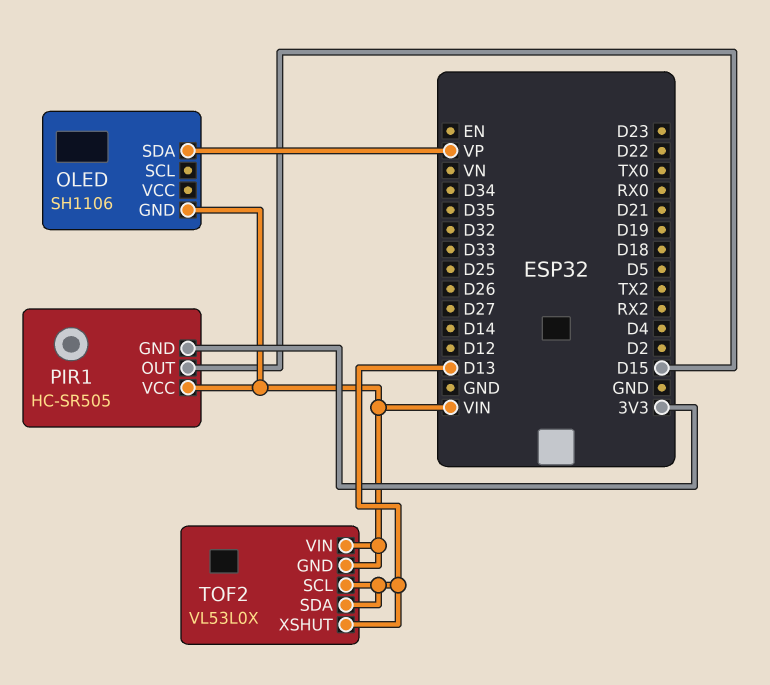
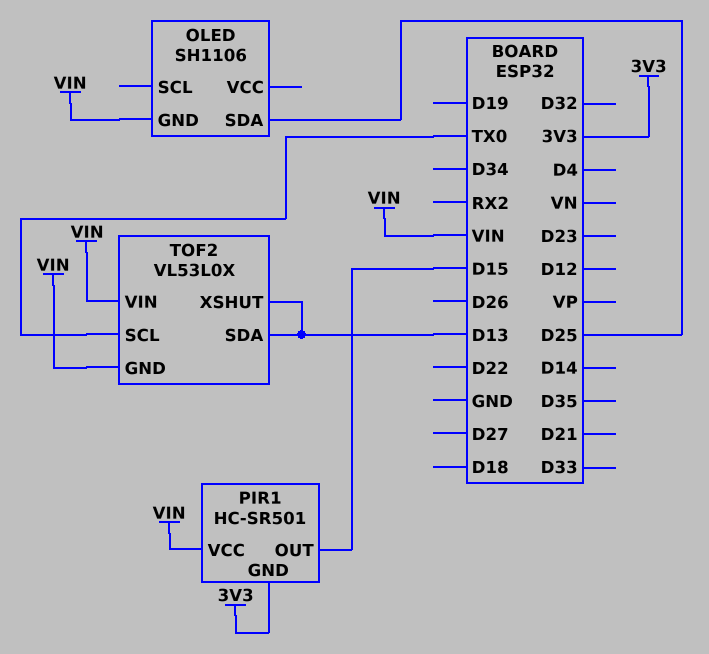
OLED pin SDA: VP -> D25
PIR1: HC-SR505 -> HC-SR501
TOF2 pin SCL: D13 -> TX0

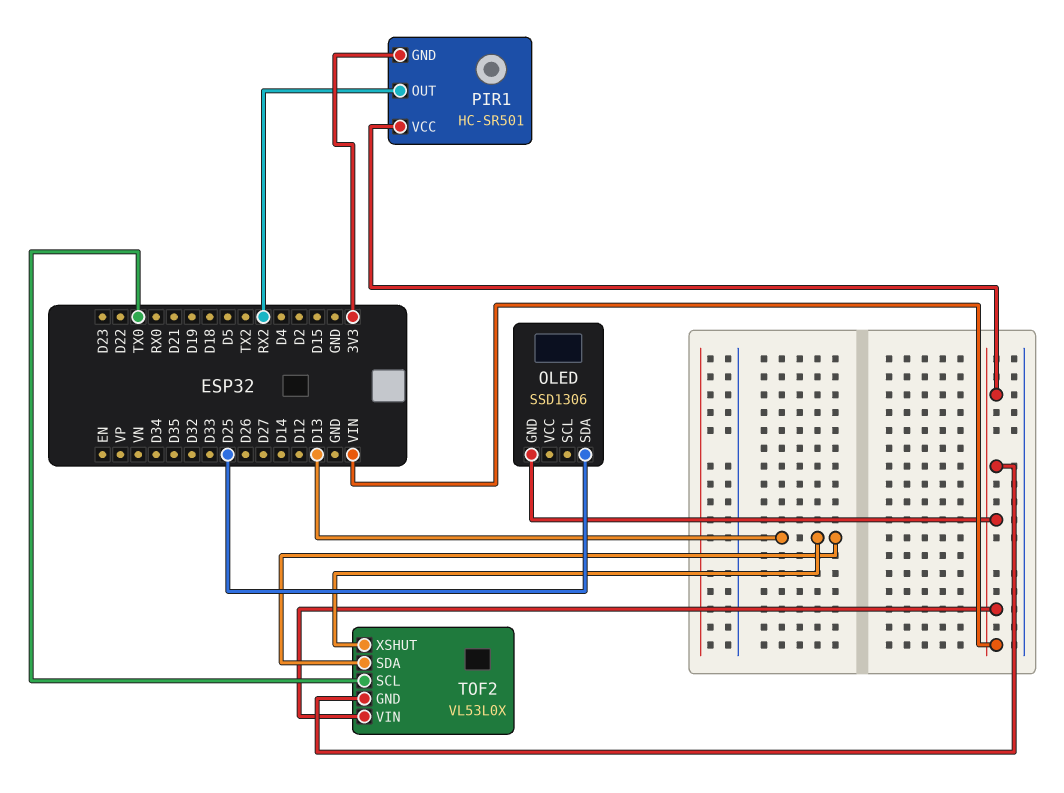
OLED: SH1106 -> SSD1306
PIR1 pin OUT: D15 -> RX2

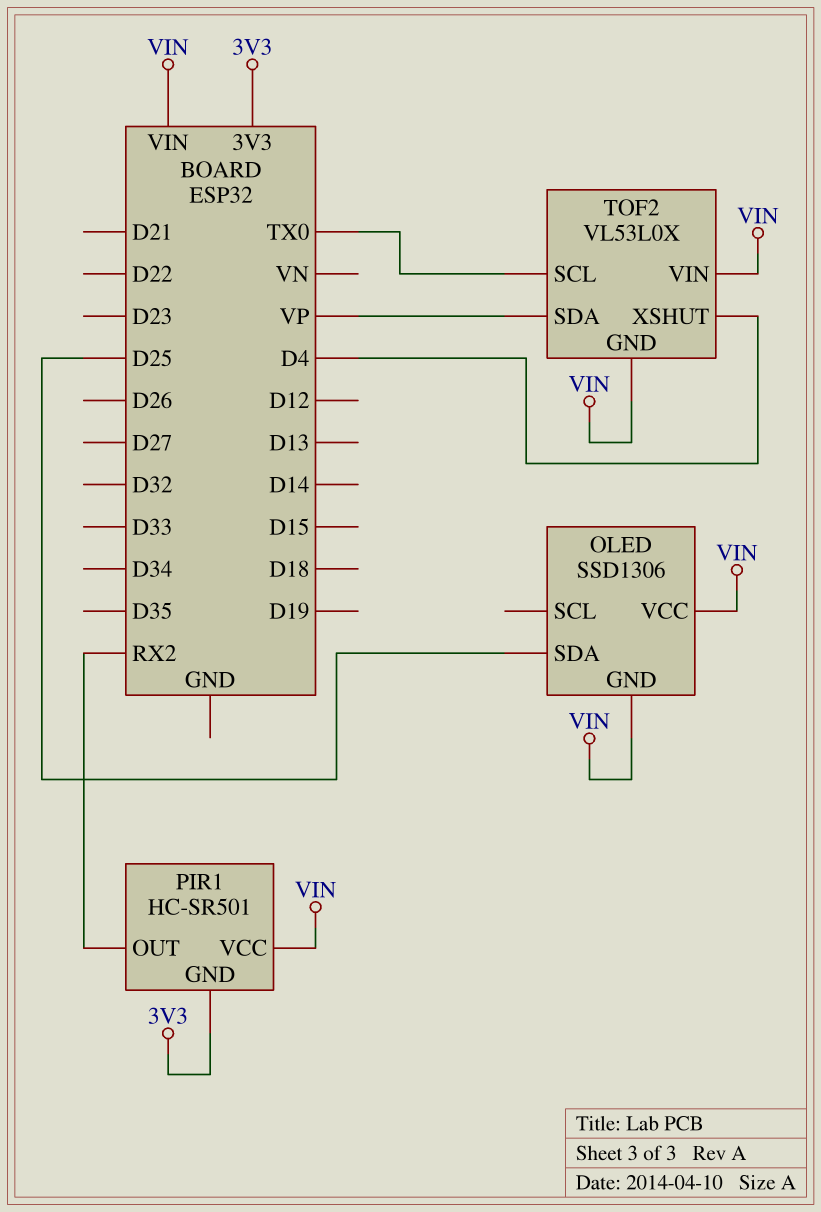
OLED pin VCC: none -> VIN
TOF2 pin SDA: D13 -> VP
TOF2 pin XSHUT: D13 -> D4

